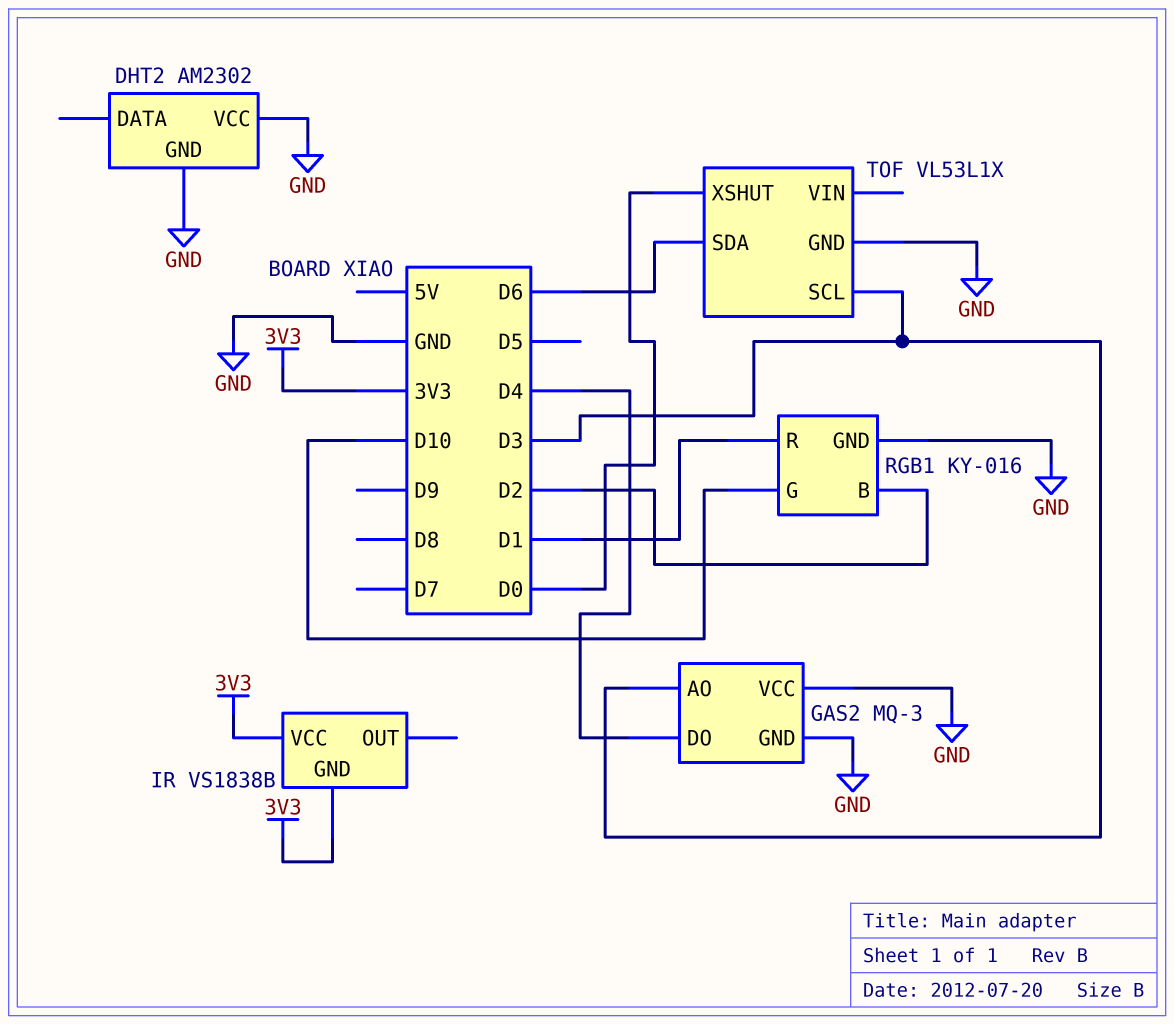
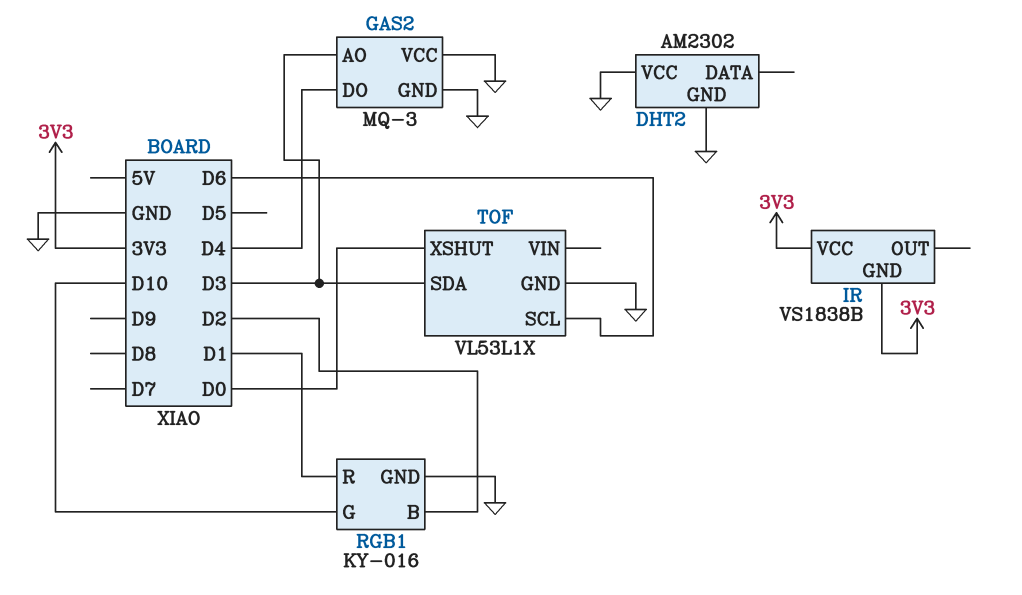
TOF pin SCL: D3 -> D6
TOF pin SDA: D6 -> D3

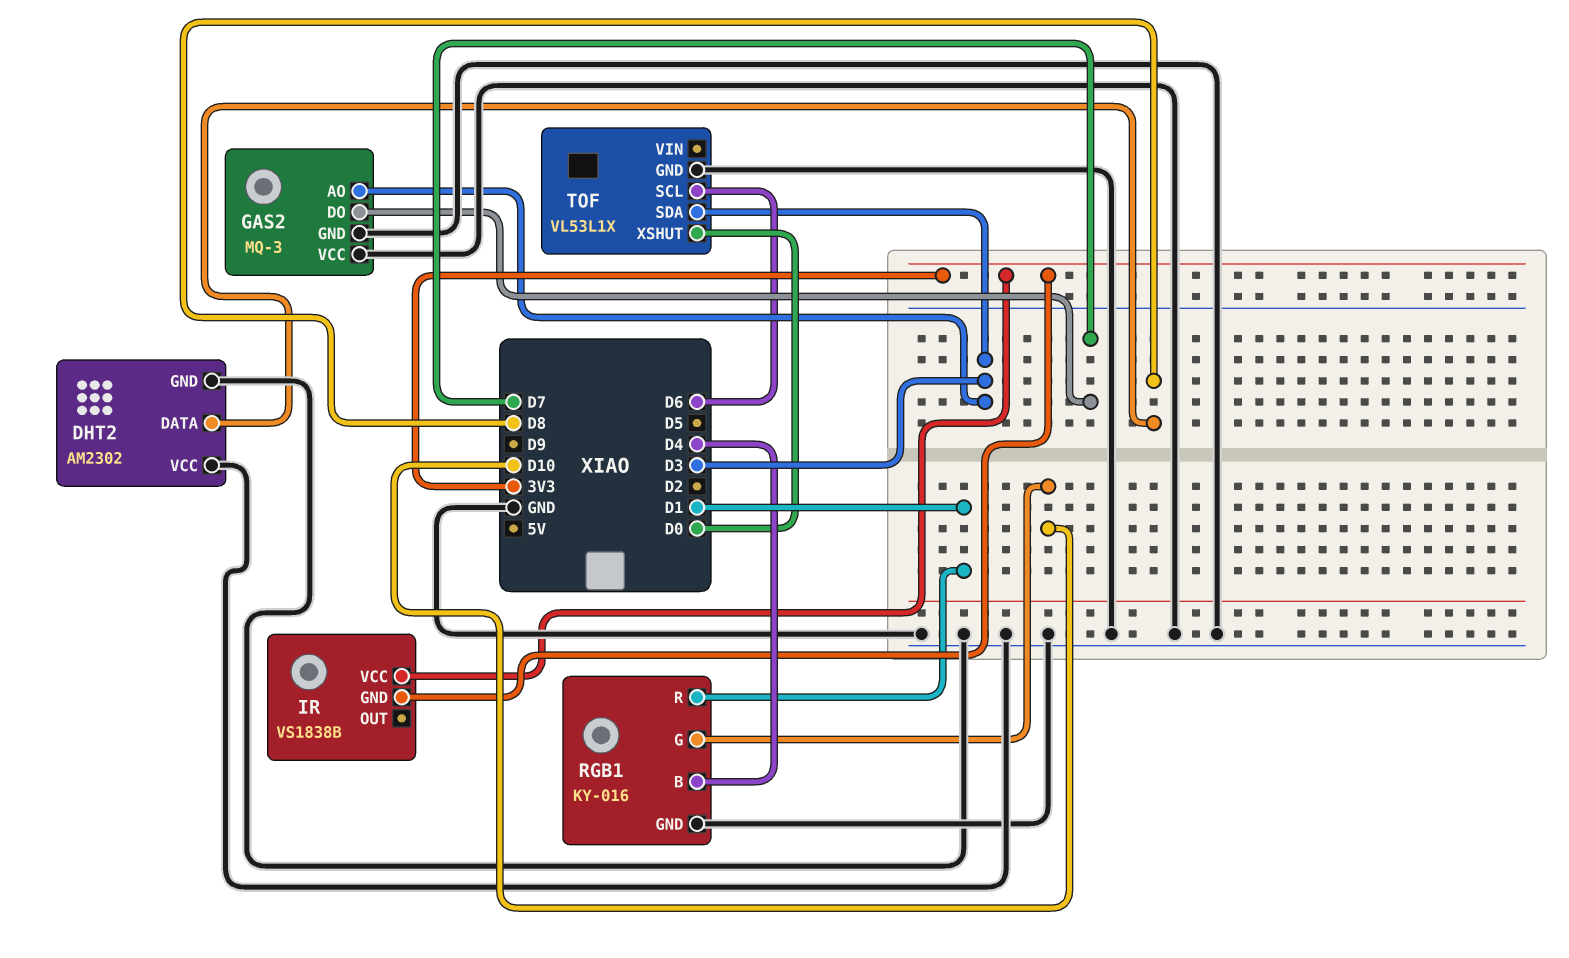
DHT2 pin DATA: none -> D8
GAS2 pin DO: D4 -> D7
RGB1 pin B: D2 -> D4

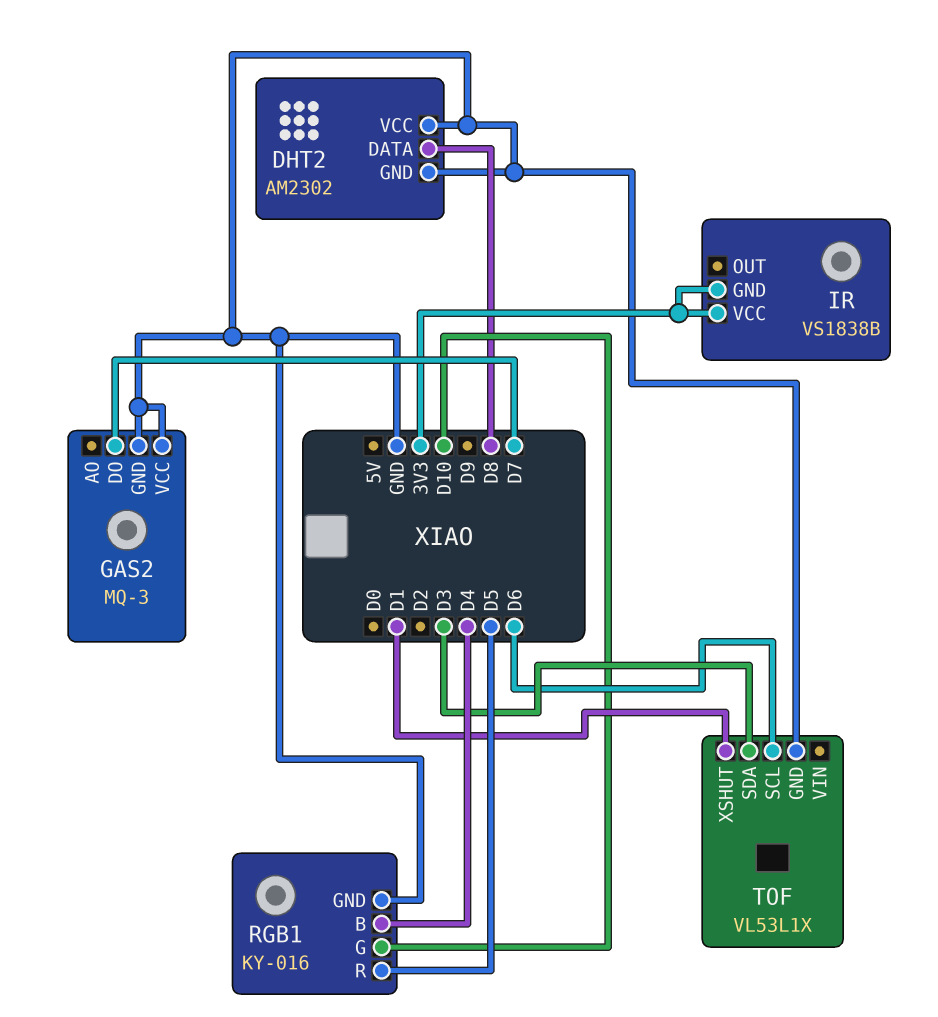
GAS2 pin AO: D3 -> none
RGB1 pin R: D1 -> D5
TOF pin XSHUT: D0 -> D1

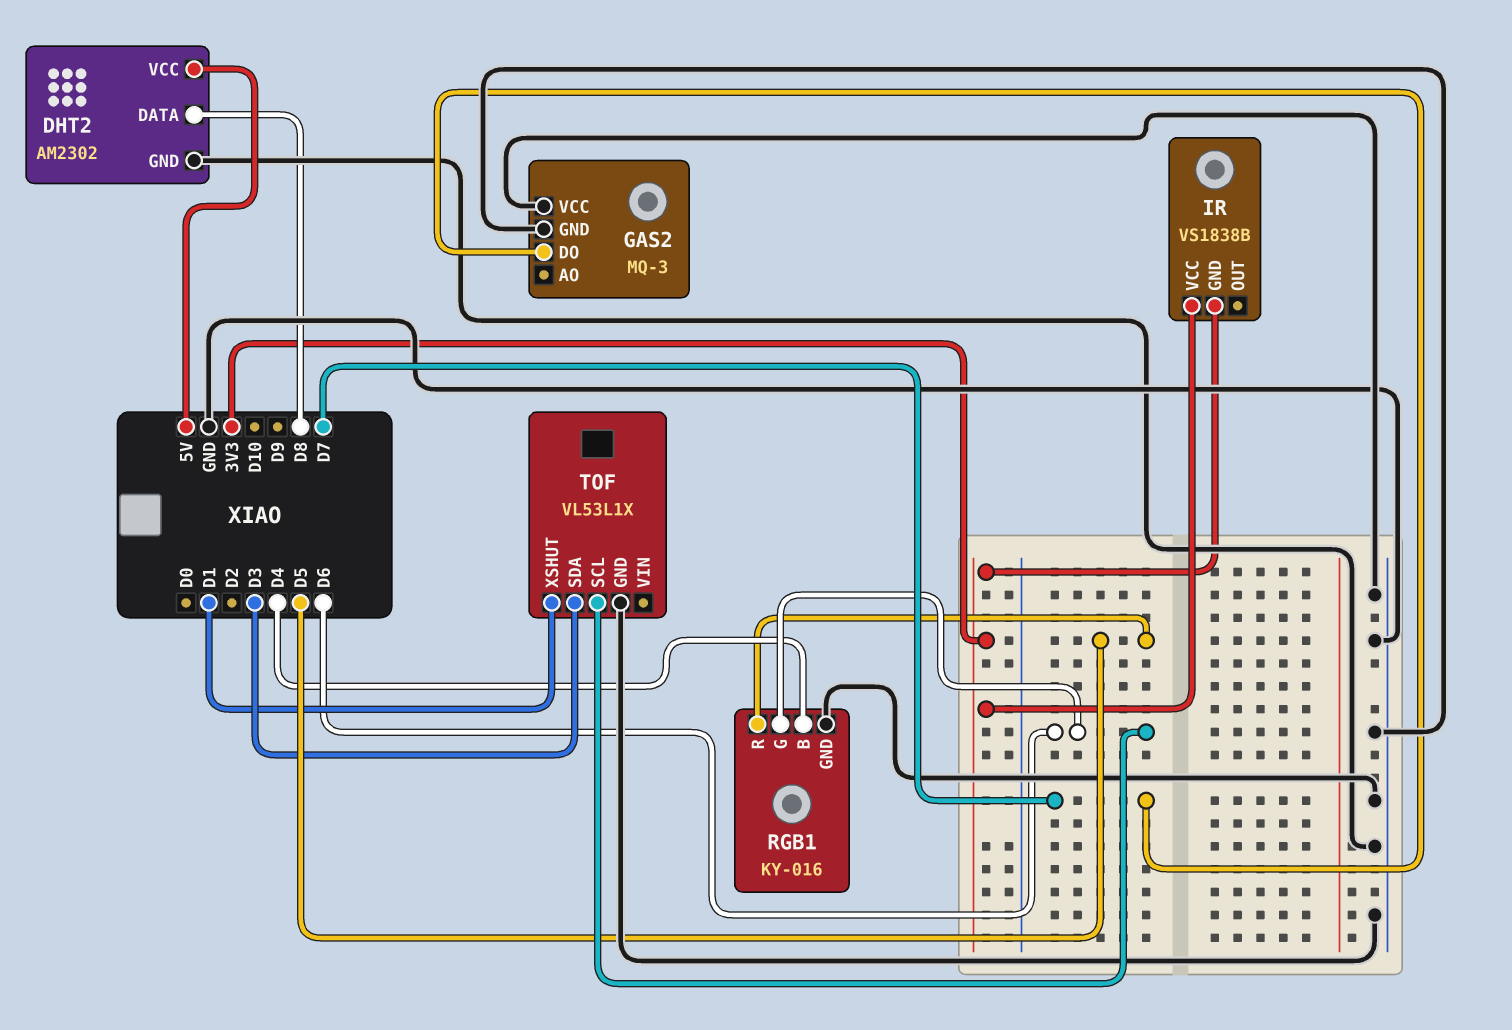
DHT2 pin VCC: GND -> 5V
RGB1 pin G: D10 -> D6

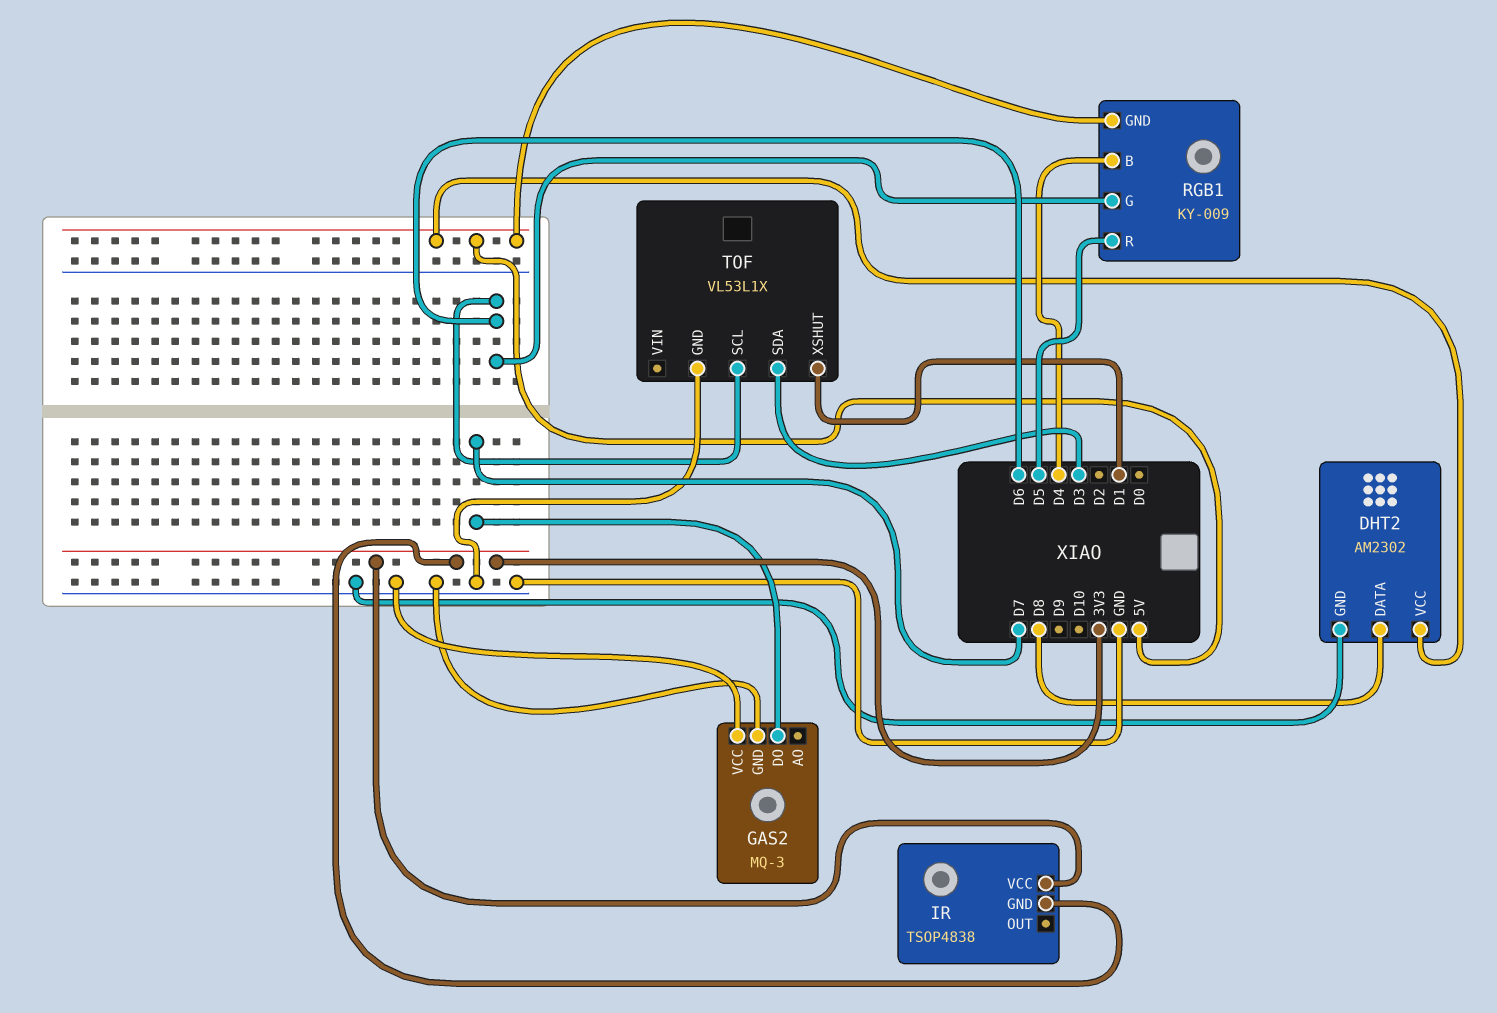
IR: VS1838B -> TSOP4838
RGB1: KY-016 -> KY-009
RGB1 pin GND: GND -> 5V

